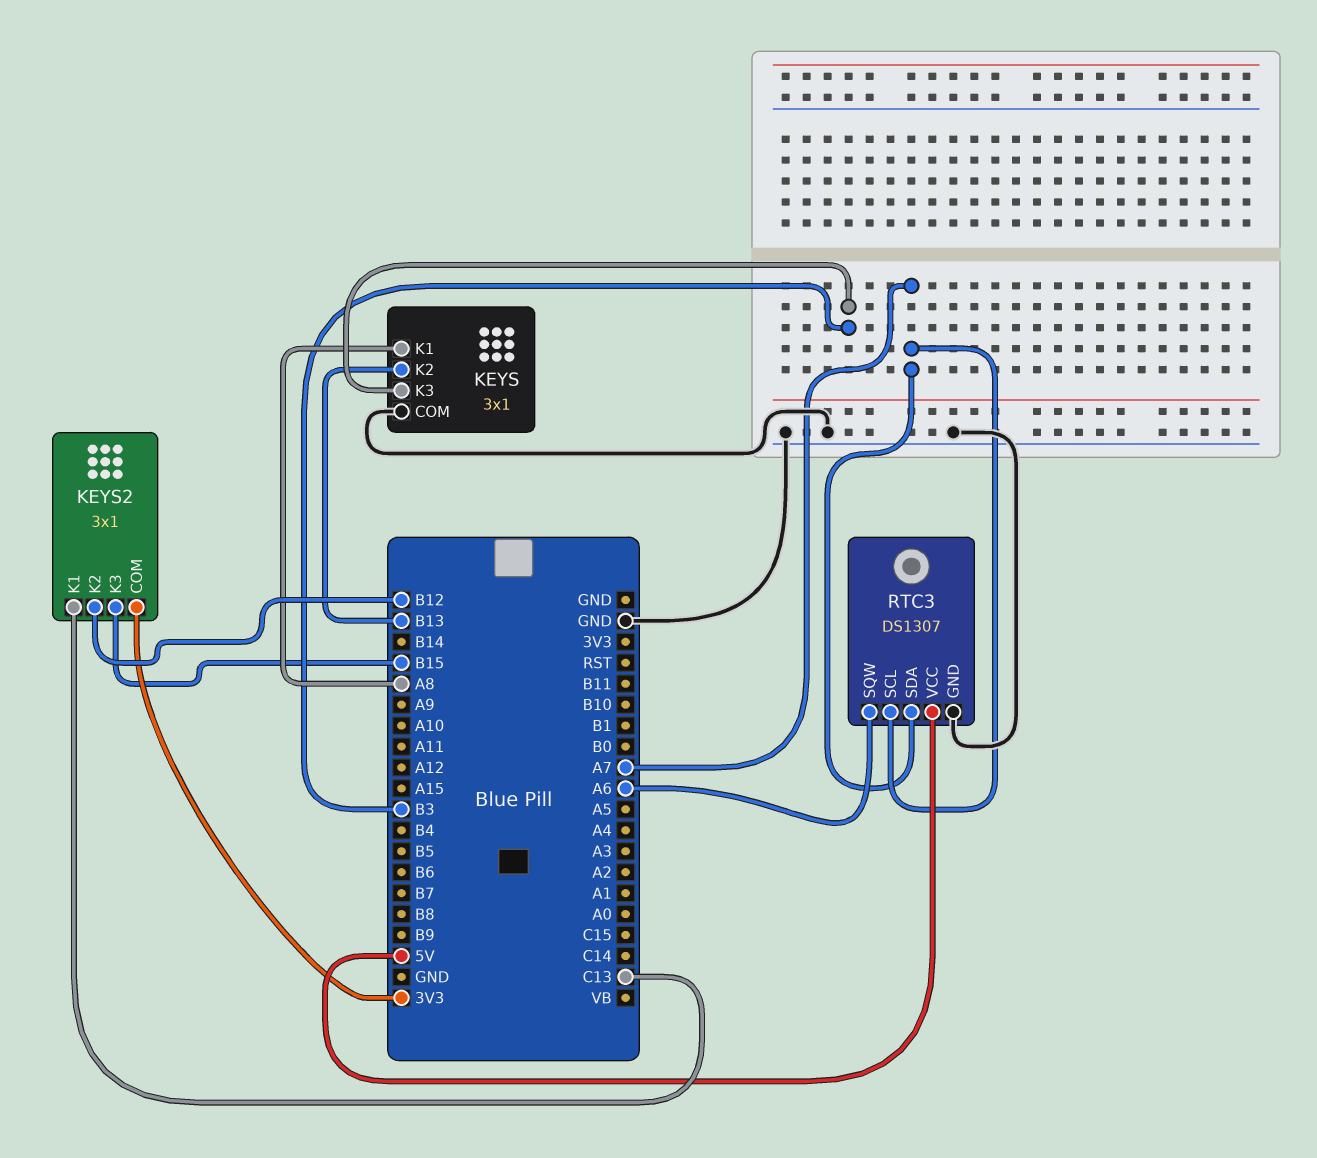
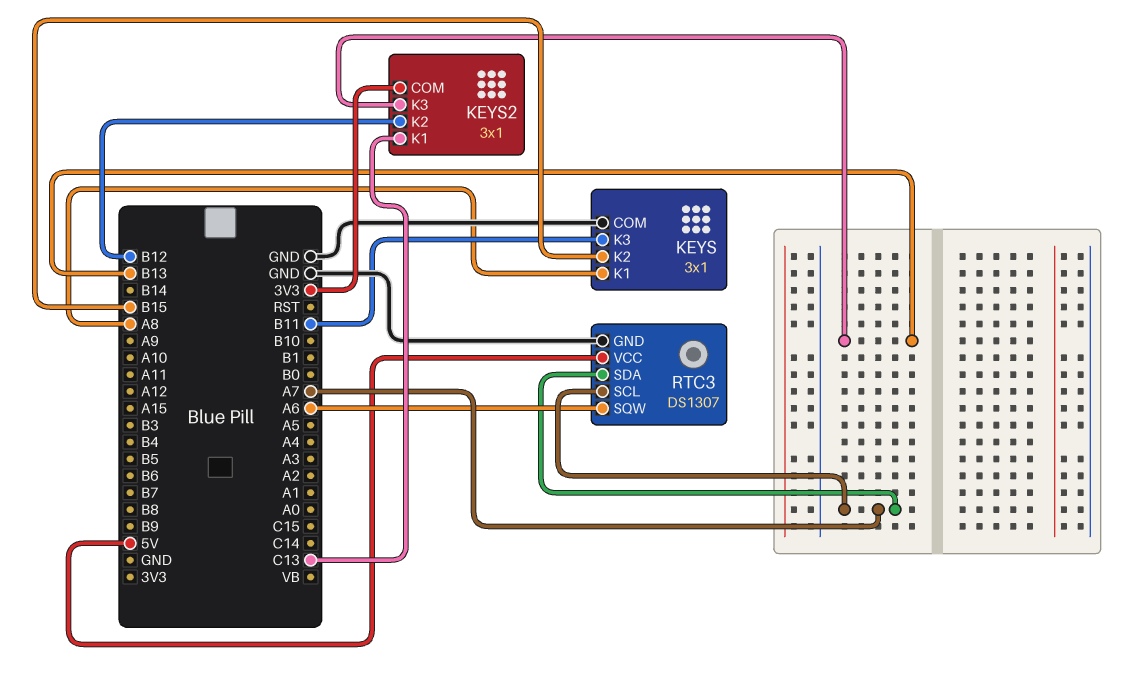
KEYS pin K2: B13 -> B15
KEYS pin K3: B3 -> B11
KEYS2 pin K3: B15 -> B13

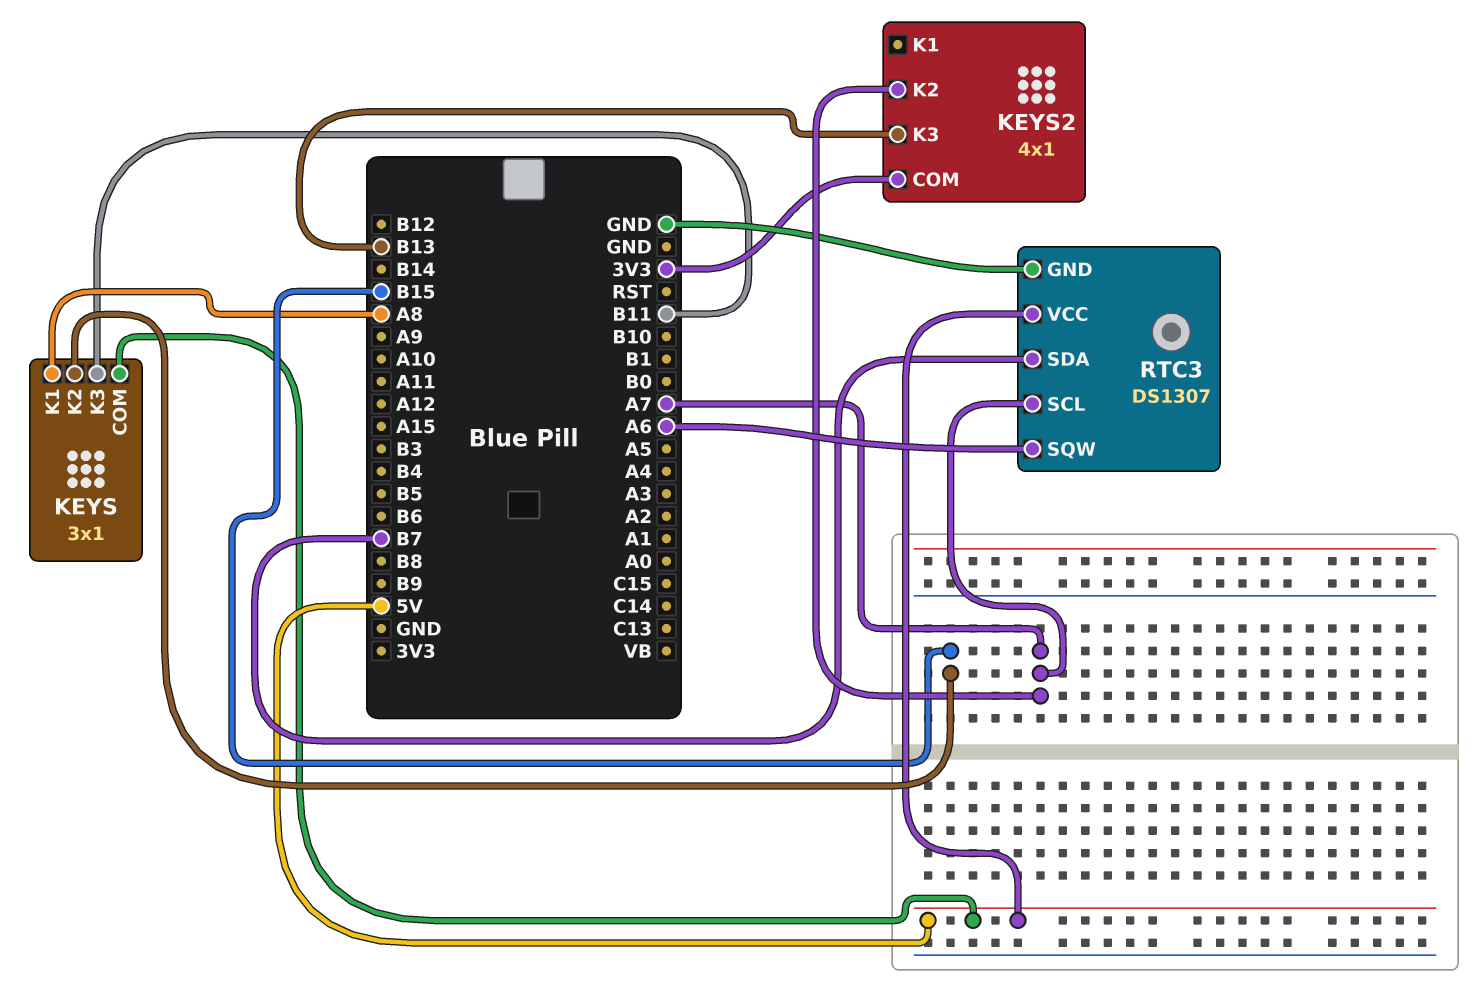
KEYS pin COM: GND -> 5V
KEYS2: 3x1 -> 4x1
KEYS2 pin K1: C13 -> none
KEYS2 pin K2: B12 -> A7
RTC3 pin SDA: A7 -> B7

